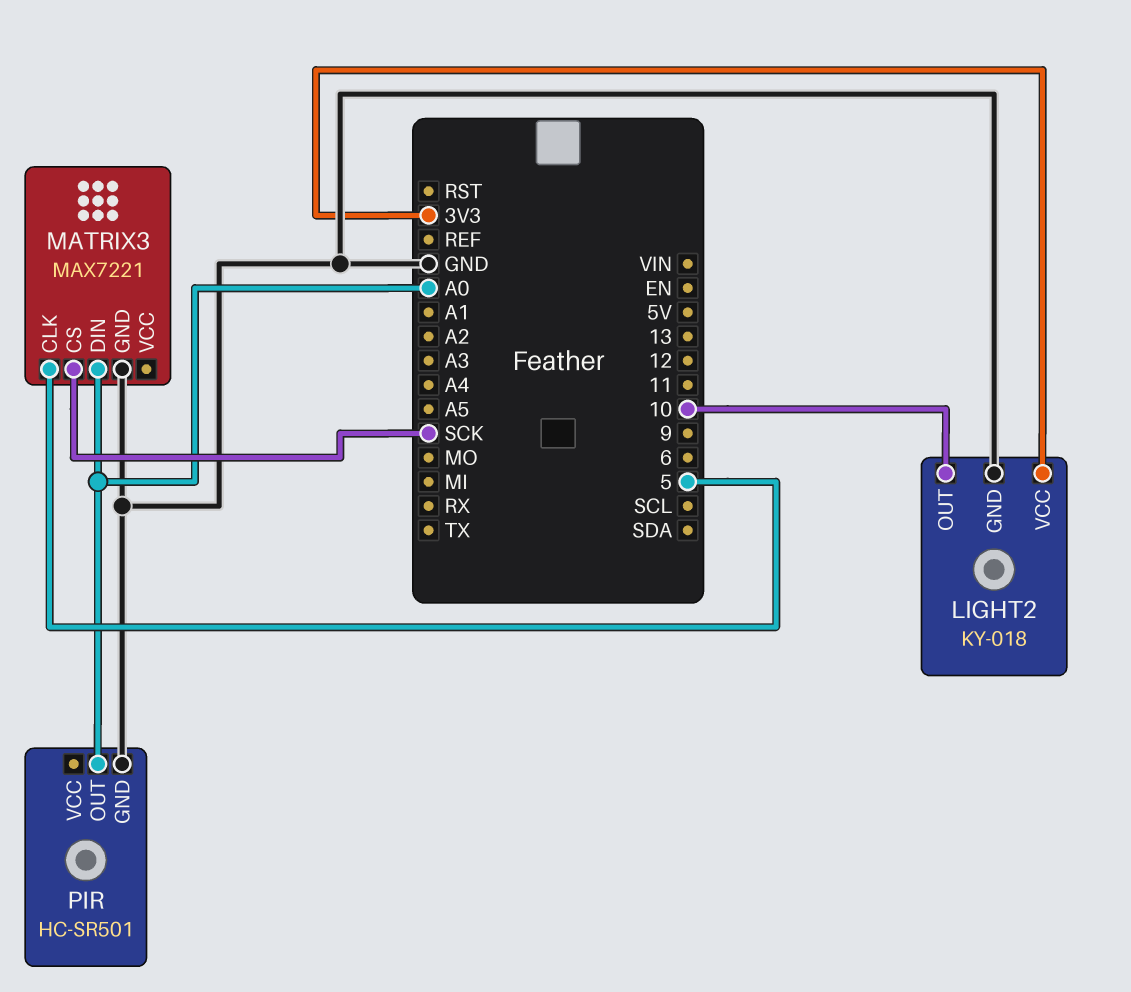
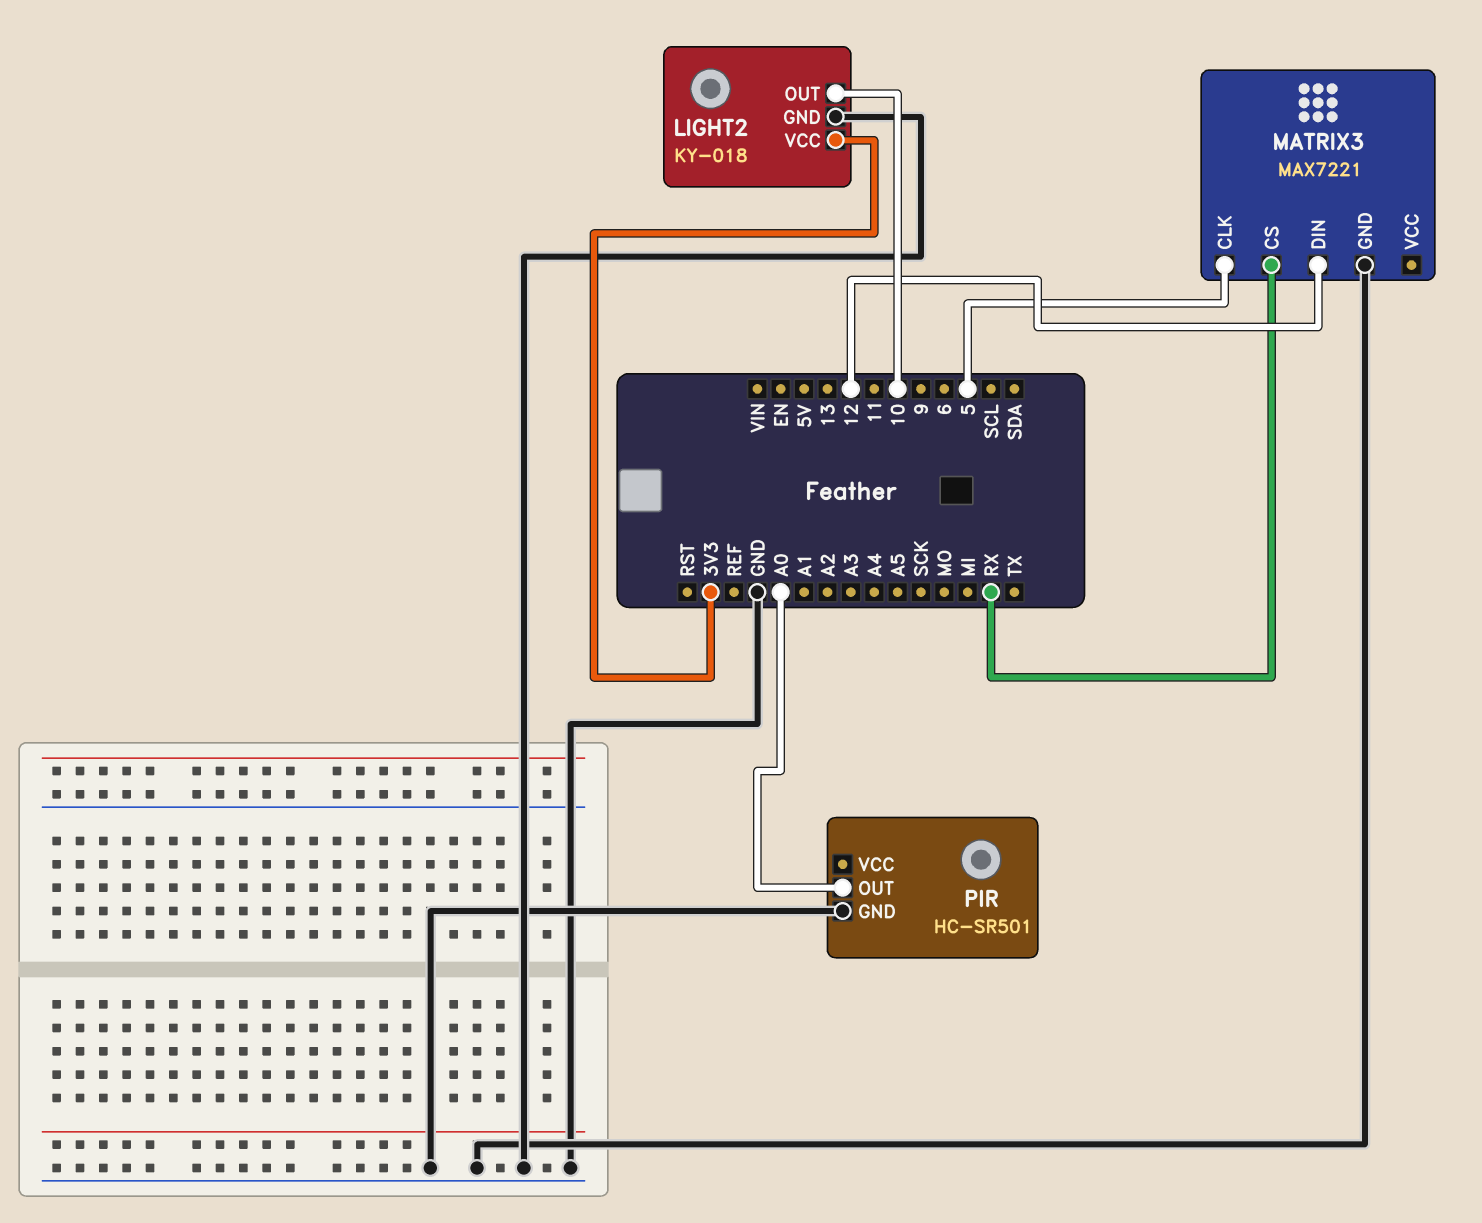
MATRIX3 pin CS: SCK -> RX
MATRIX3 pin DIN: A0 -> 12

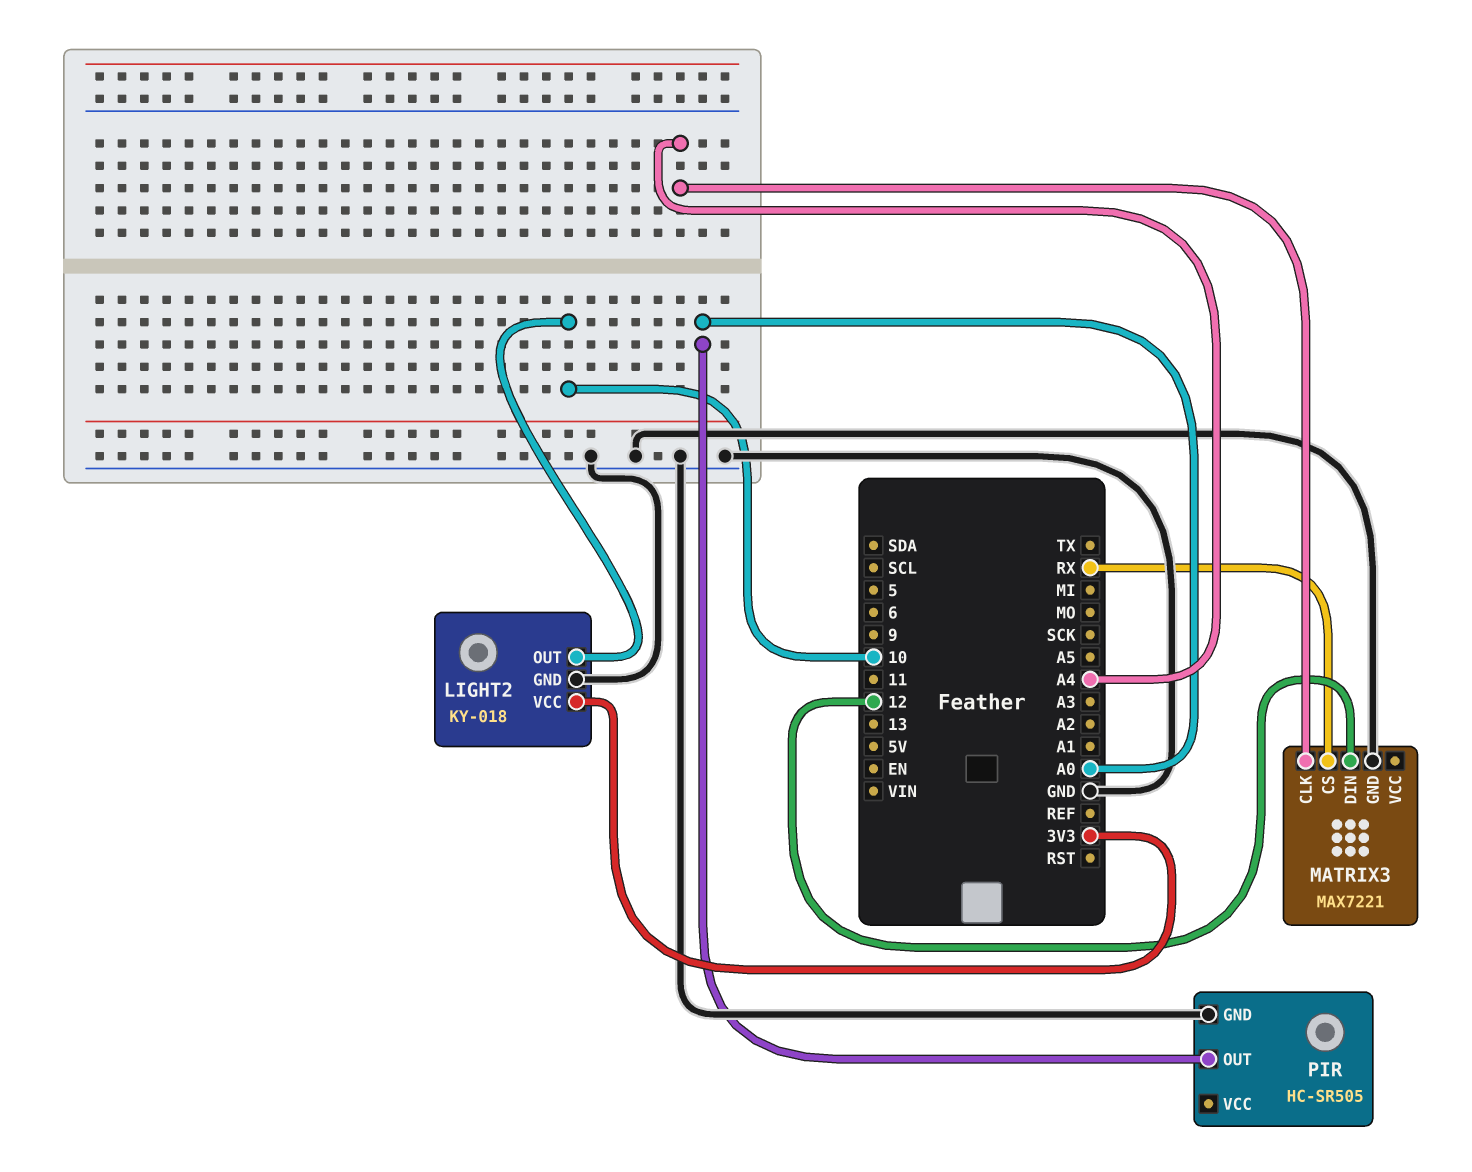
MATRIX3 pin CLK: 5 -> A4
PIR: HC-SR501 -> HC-SR505

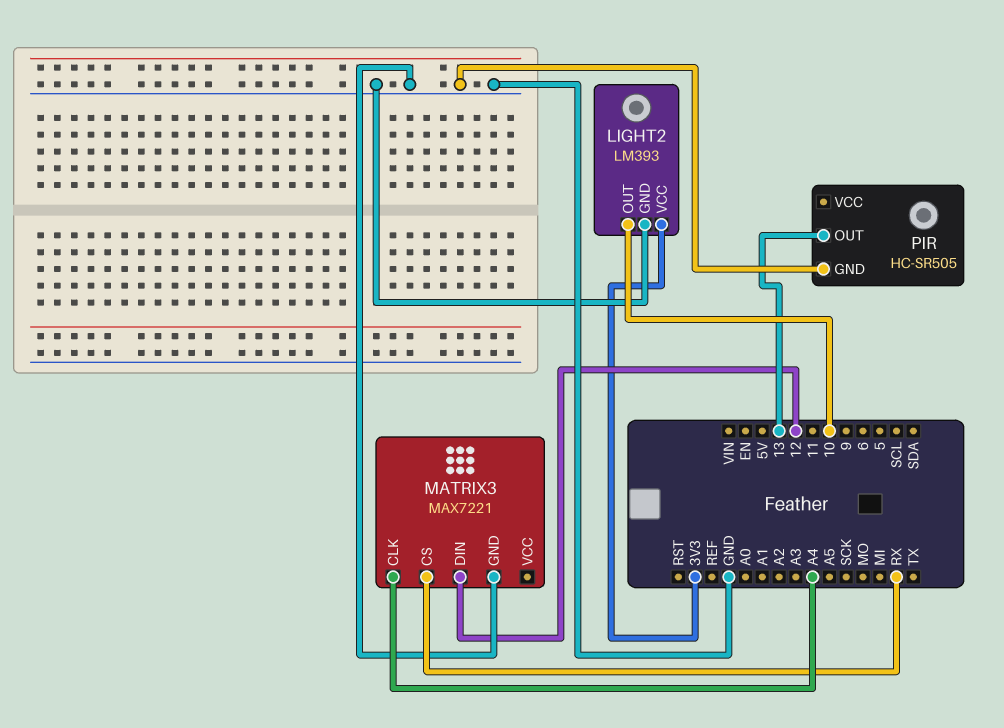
LIGHT2: KY-018 -> LM393
PIR pin OUT: A0 -> 13

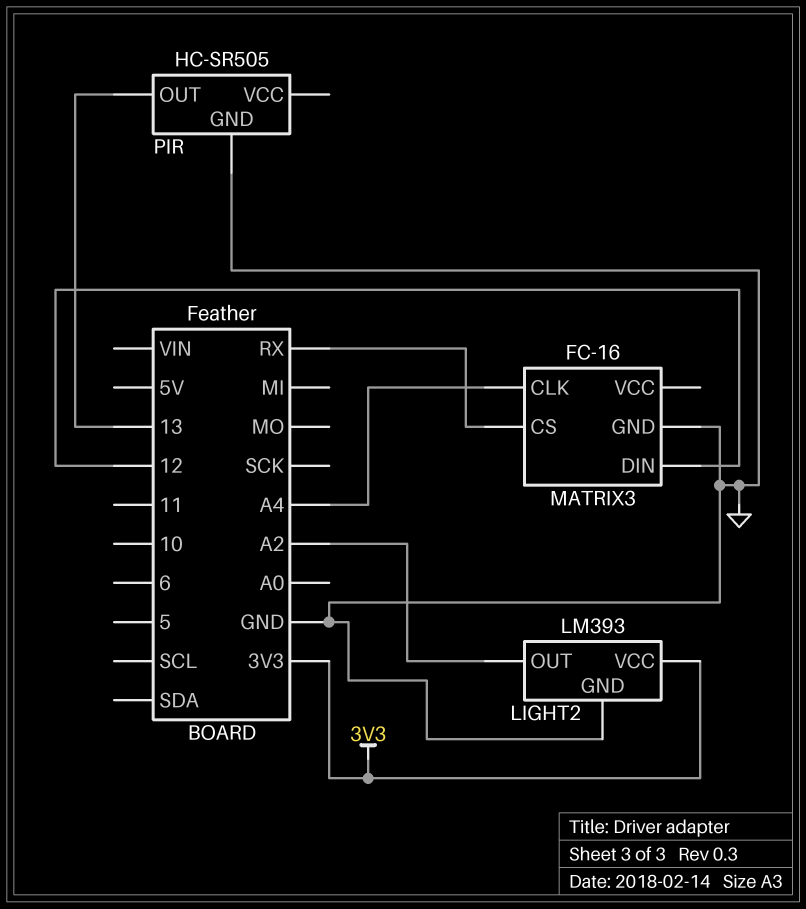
LIGHT2 pin OUT: 10 -> A2
MATRIX3: MAX7221 -> FC-16

